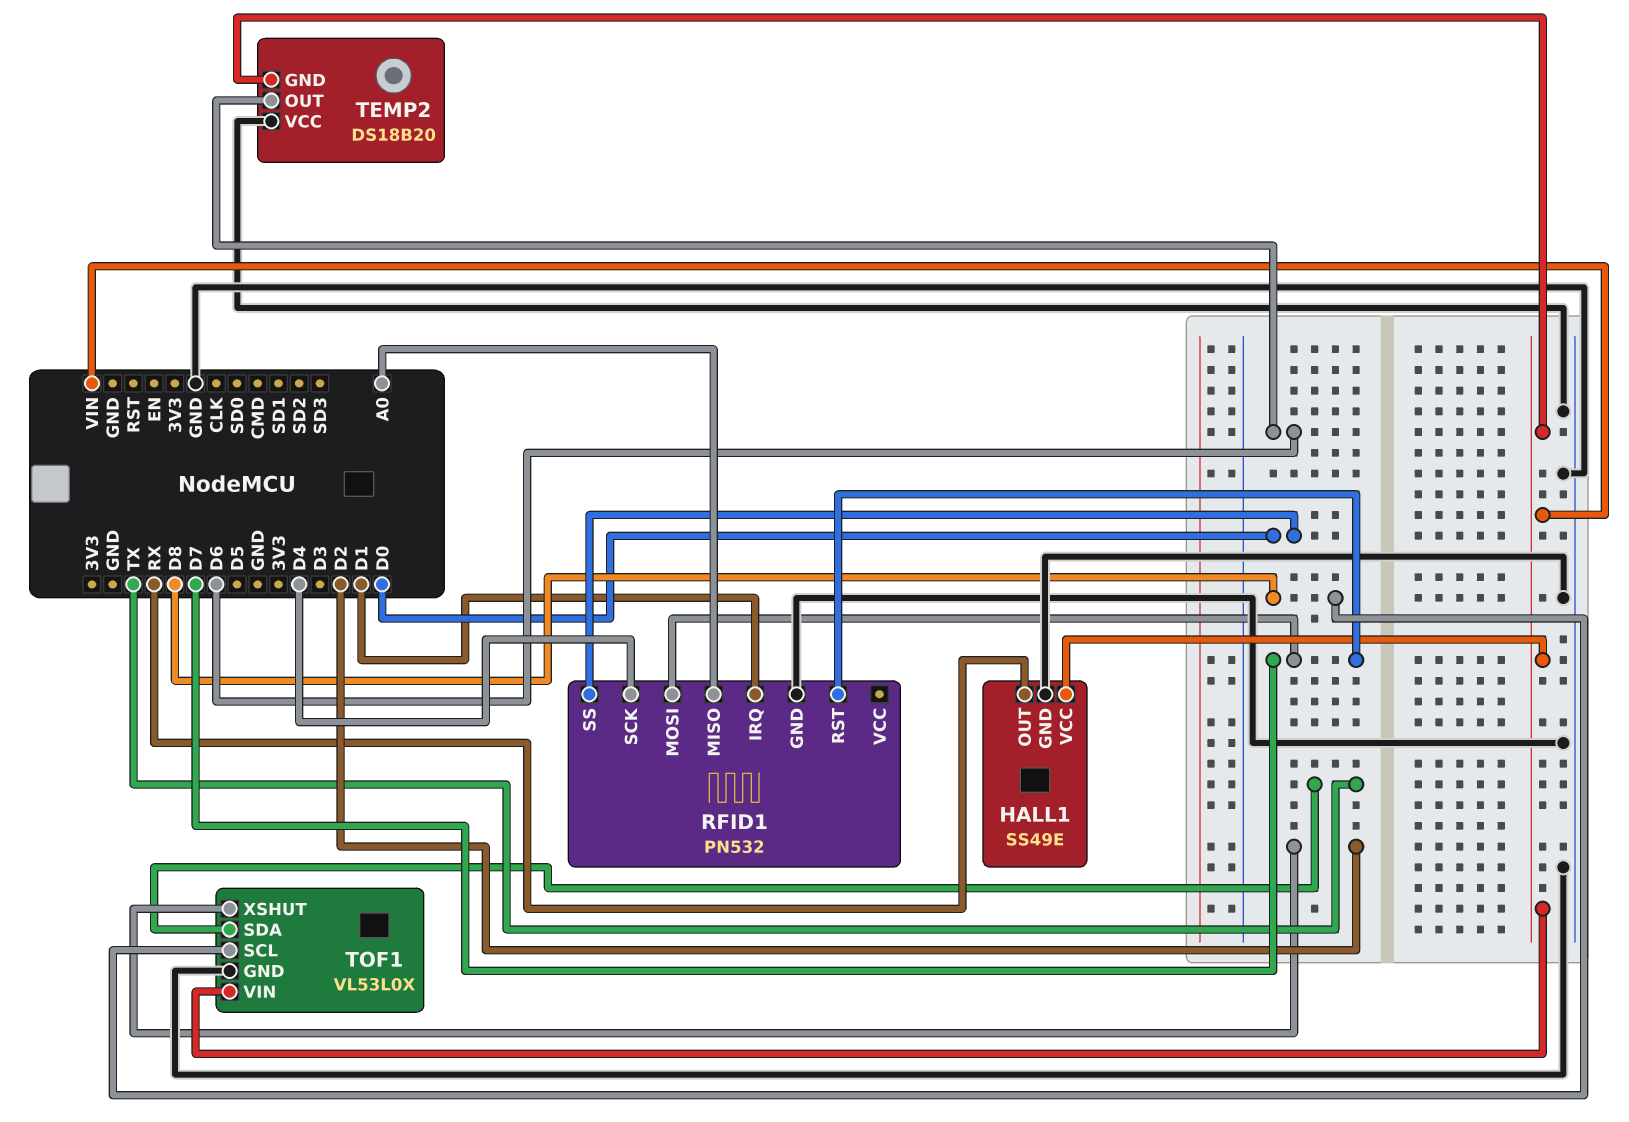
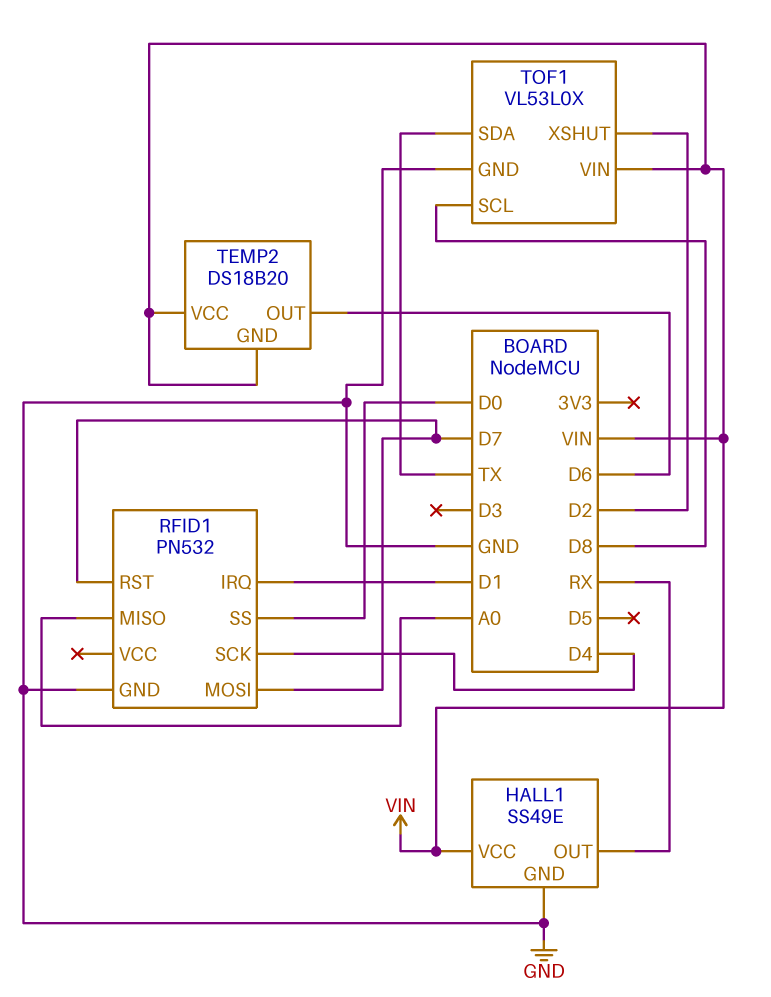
TEMP2 pin VCC: GND -> VIN

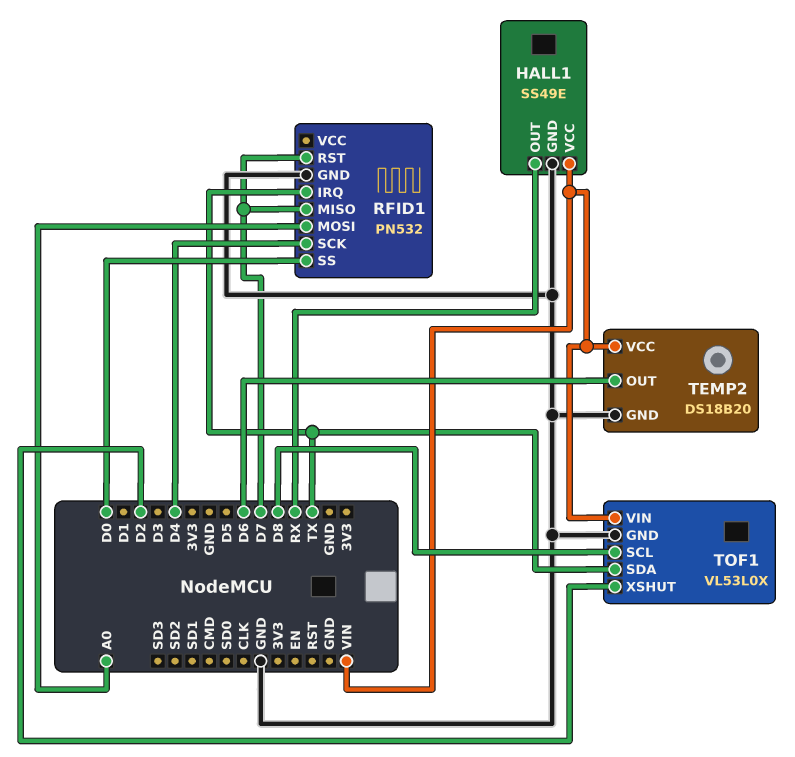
RFID1 pin IRQ: D1 -> TX
RFID1 pin MISO: A0 -> D7
RFID1 pin MOSI: D7 -> A0
TEMP2 pin GND: VIN -> GND

